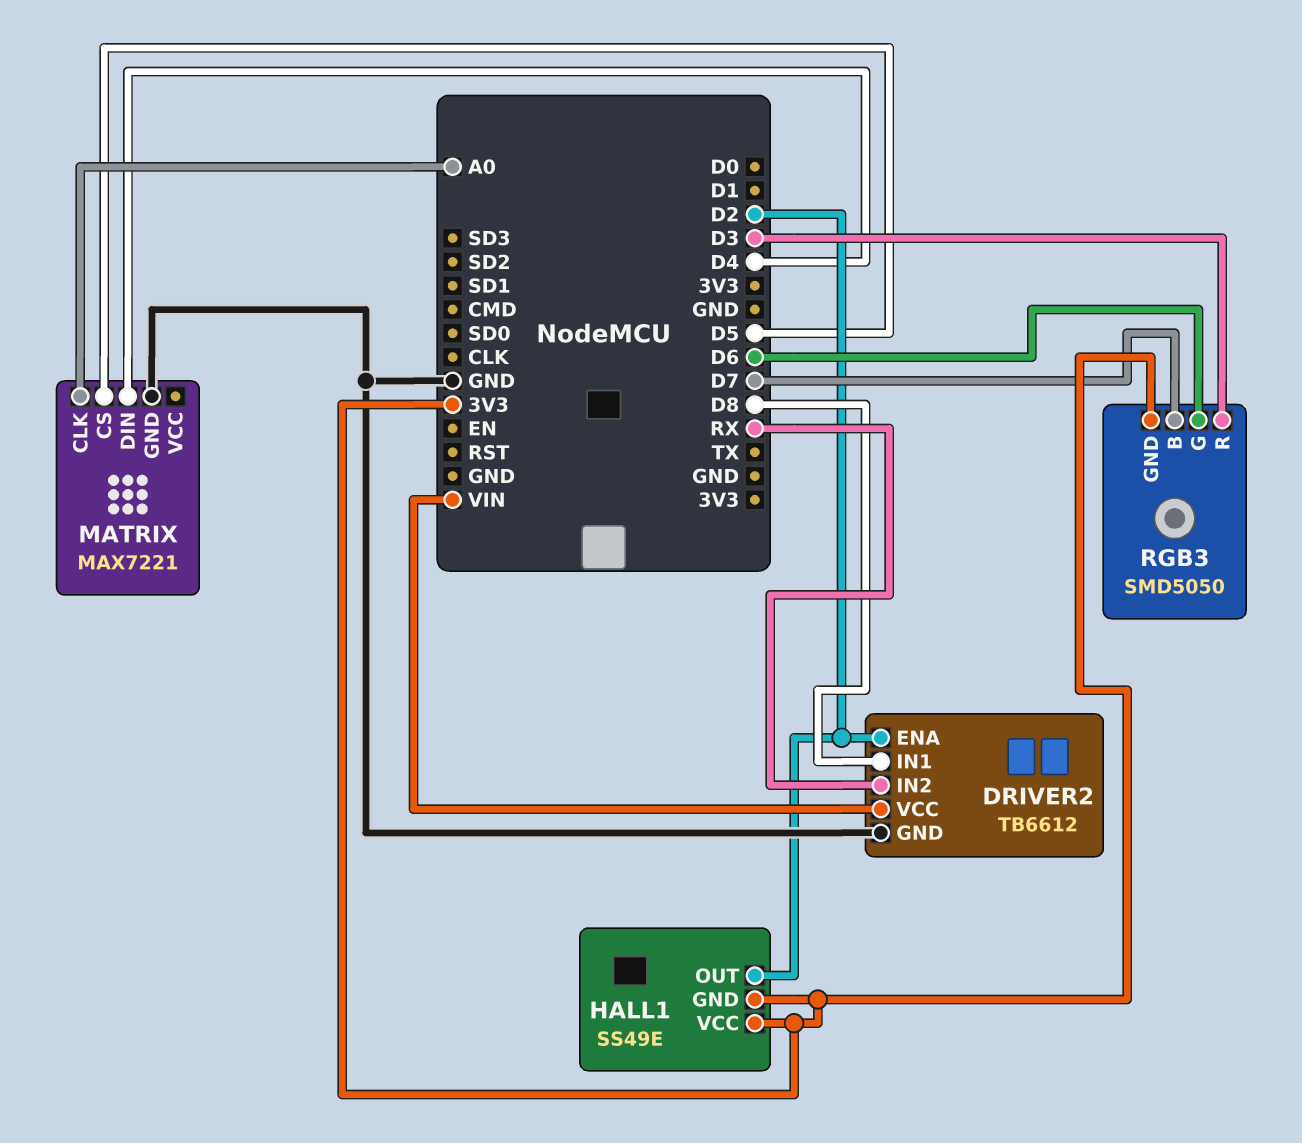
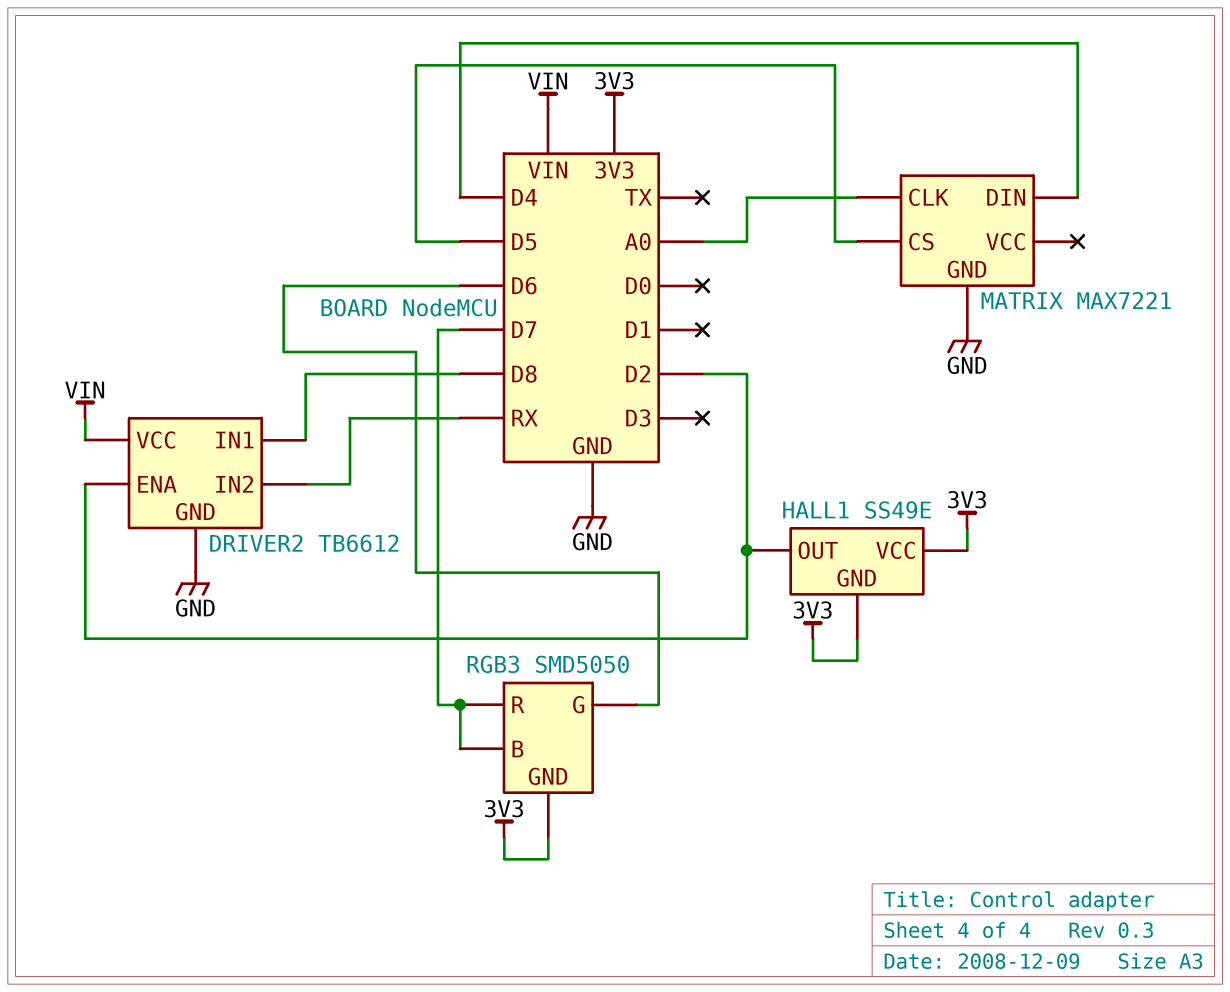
RGB3 pin R: D3 -> D7

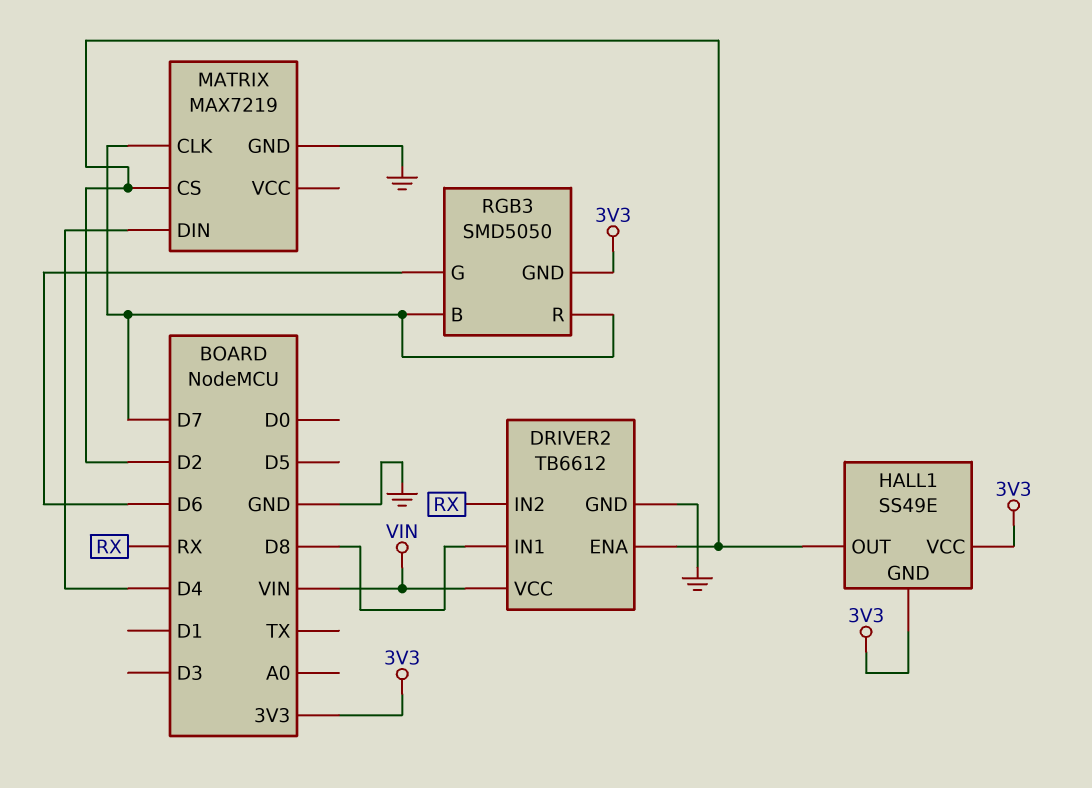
MATRIX: MAX7221 -> MAX7219
MATRIX pin CLK: A0 -> D7
MATRIX pin CS: D5 -> D2

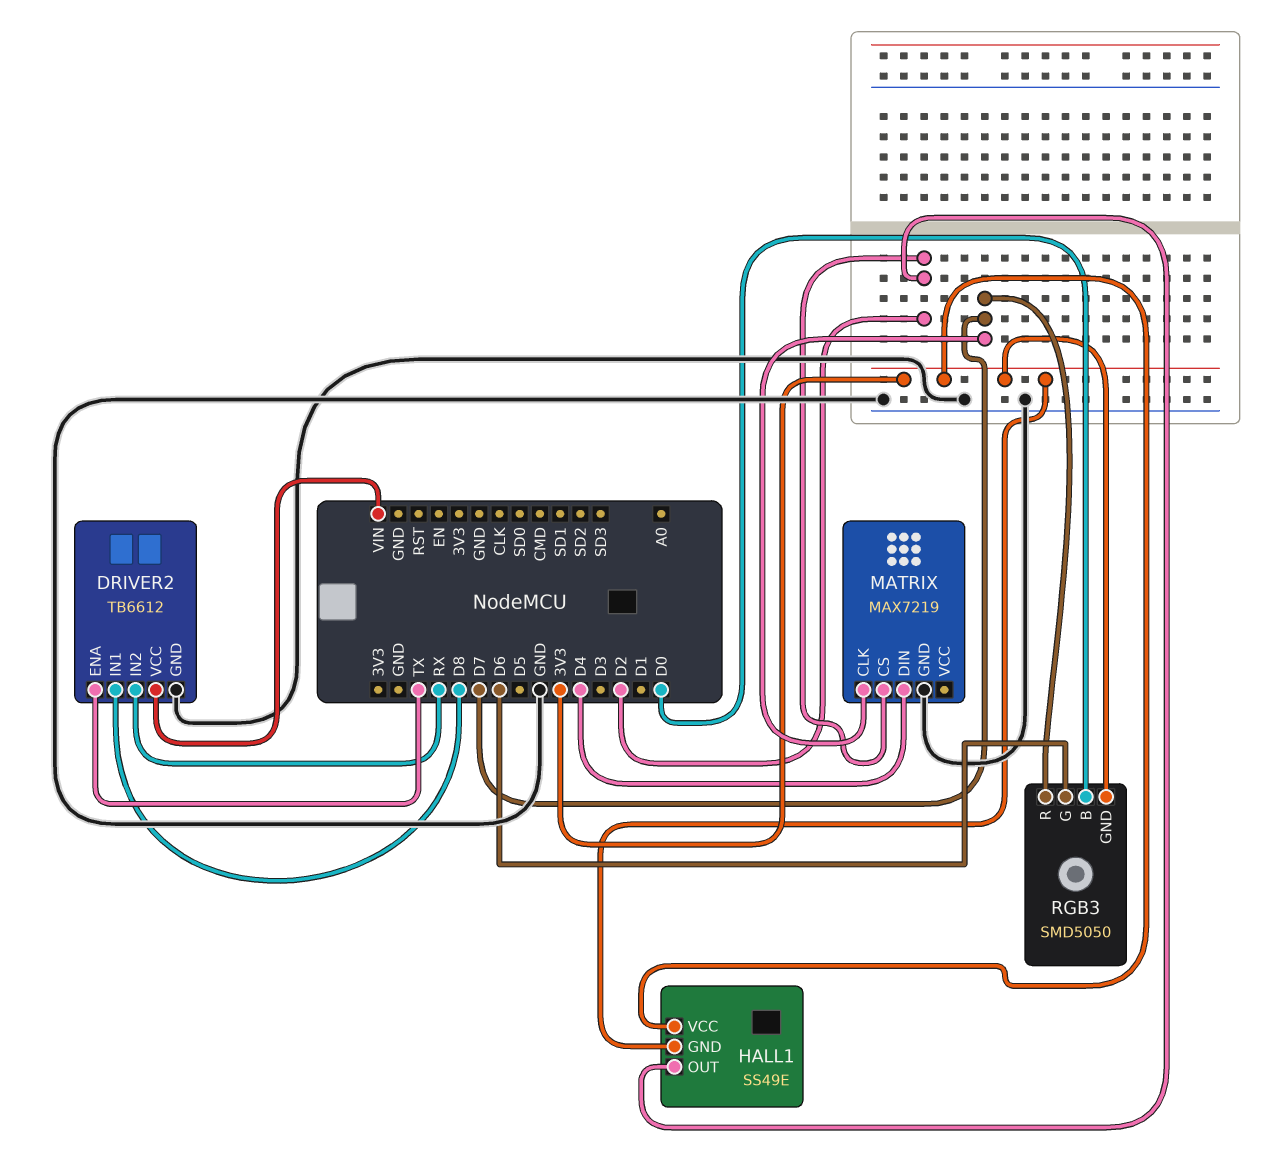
DRIVER2 pin ENA: D2 -> TX
RGB3 pin B: D7 -> D0

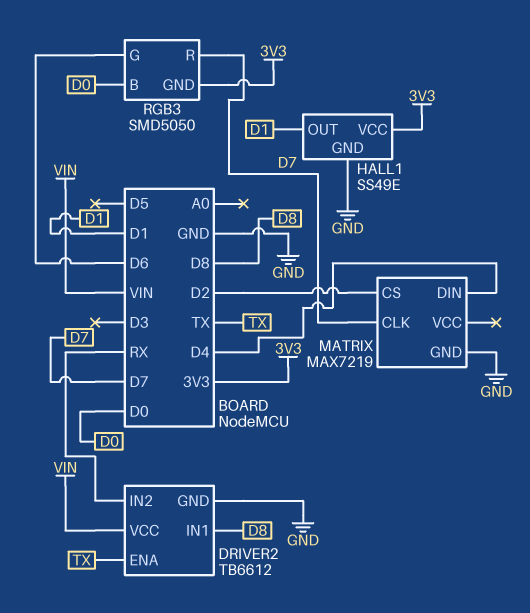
HALL1 pin GND: 3V3 -> GND
HALL1 pin OUT: D2 -> D1

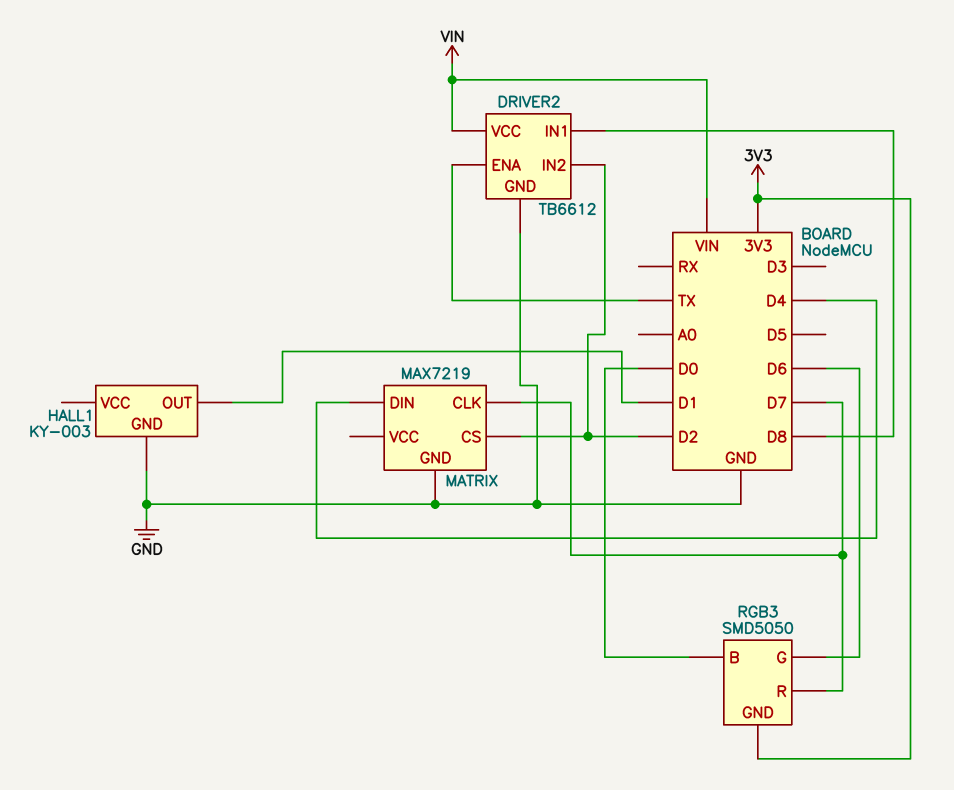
DRIVER2 pin IN2: RX -> D2
HALL1: SS49E -> KY-003
HALL1 pin VCC: 3V3 -> none

